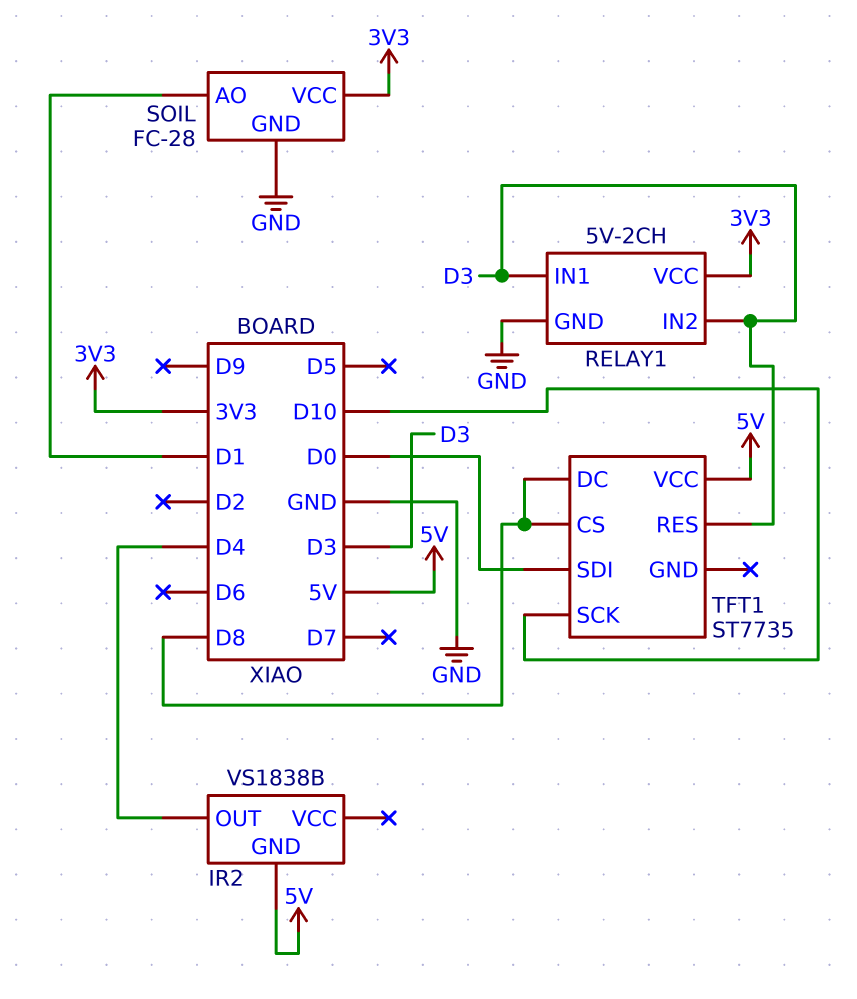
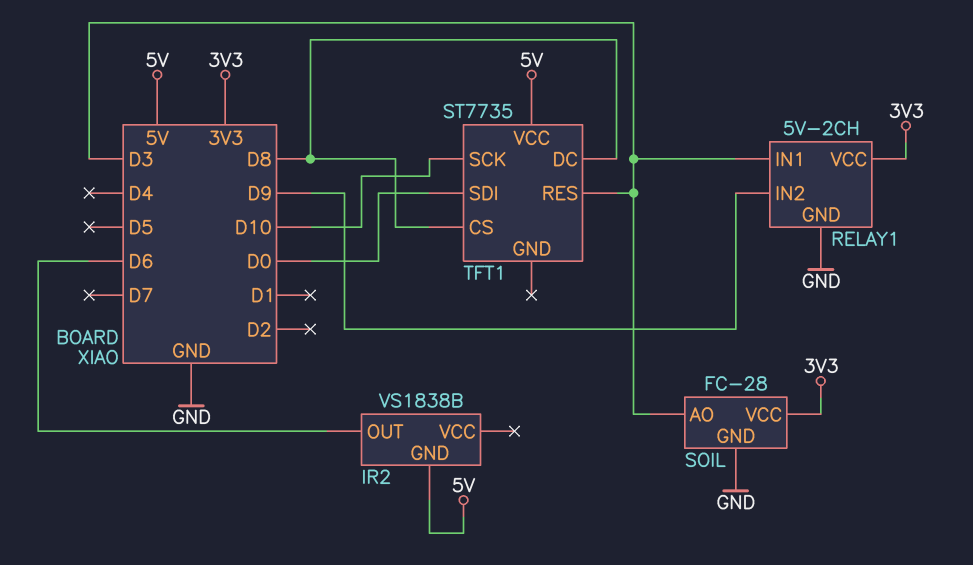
IR2 pin OUT: D4 -> D6
RELAY1 pin IN2: D3 -> D9
SOIL pin AO: D1 -> D3

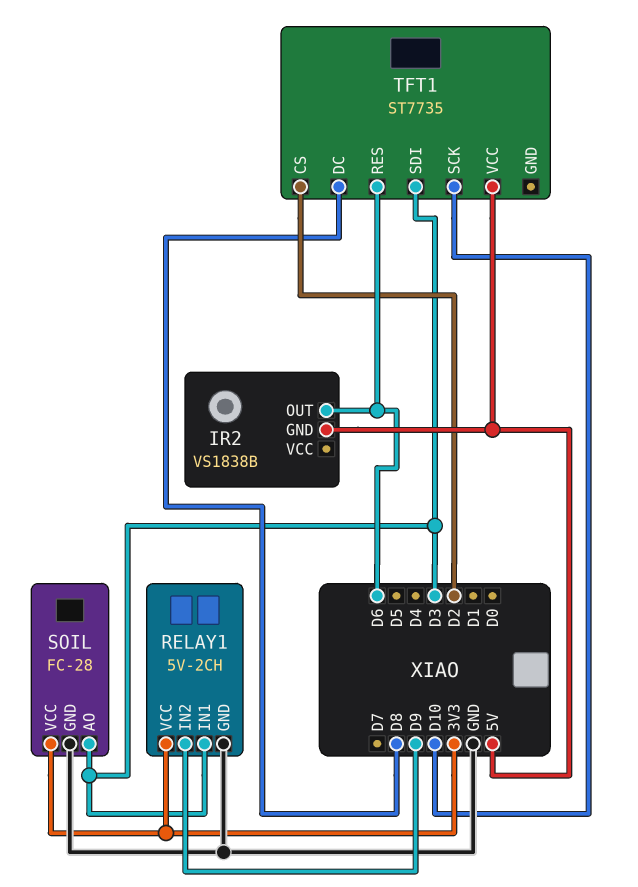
TFT1 pin CS: D8 -> D2
TFT1 pin RES: D3 -> D6
TFT1 pin SDI: D0 -> D3

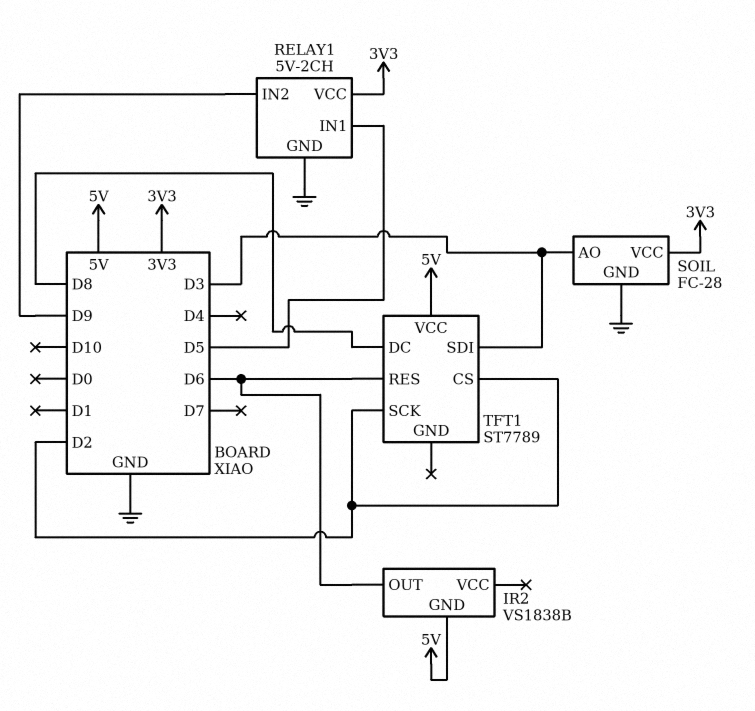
RELAY1 pin IN1: D3 -> D5
TFT1: ST7735 -> ST7789
TFT1 pin SCK: D10 -> D2

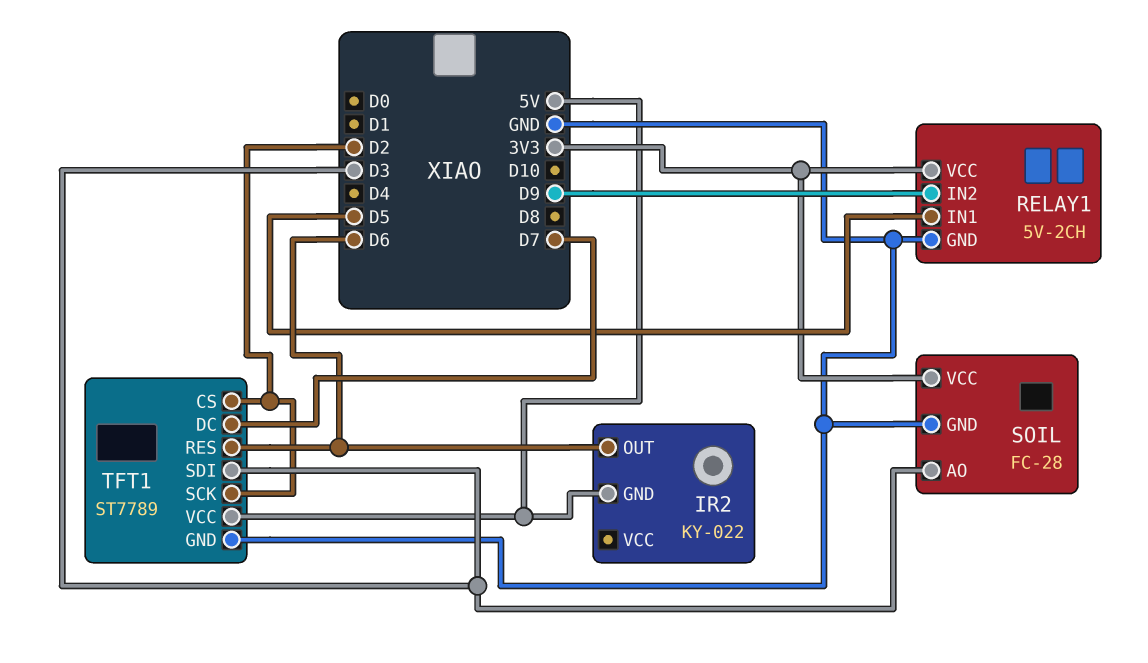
IR2: VS1838B -> KY-022
TFT1 pin DC: D8 -> D7
TFT1 pin GND: none -> GND

